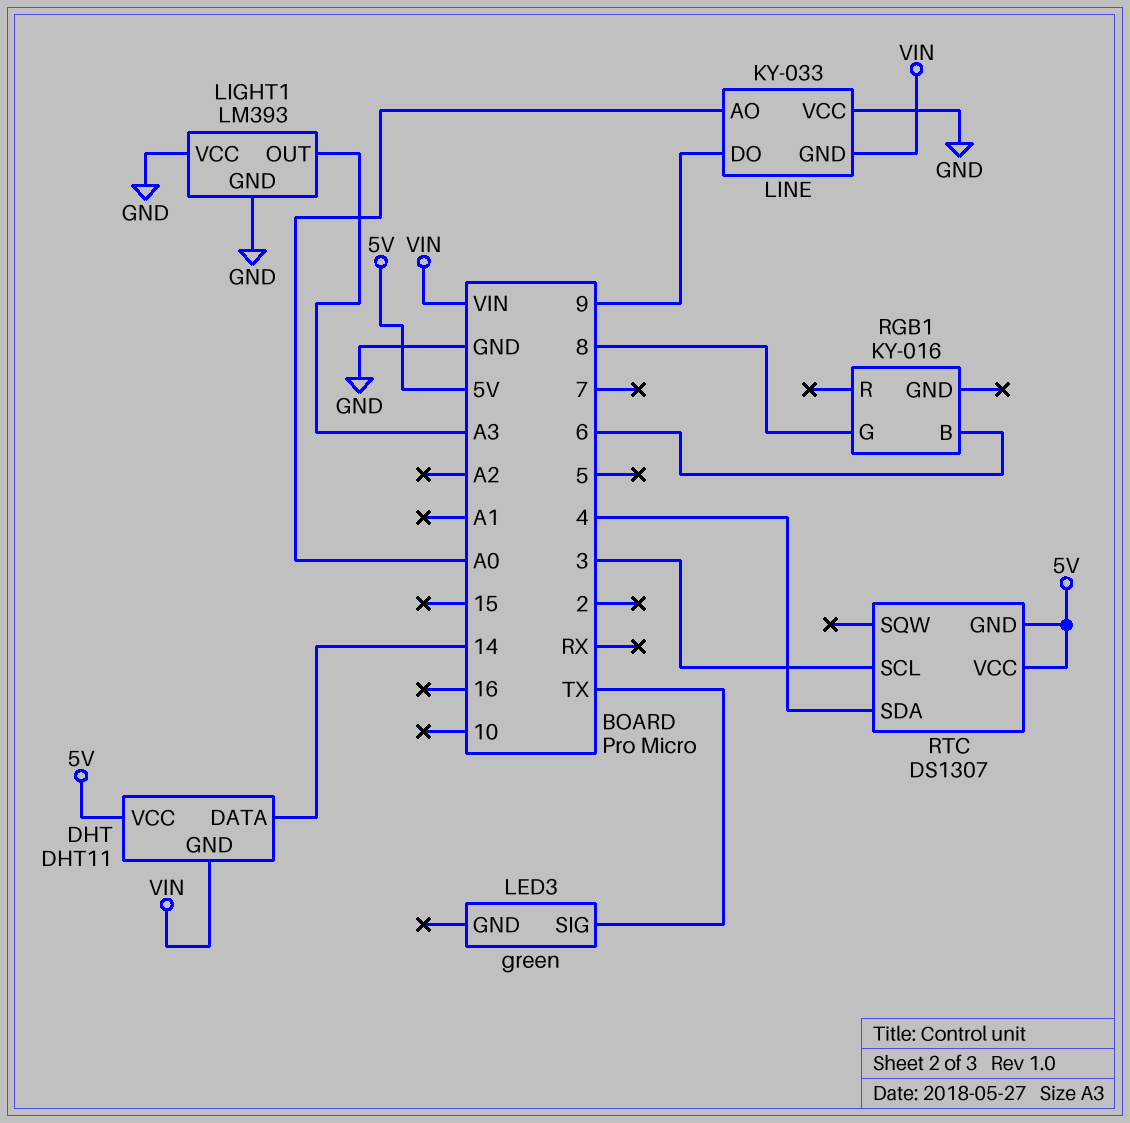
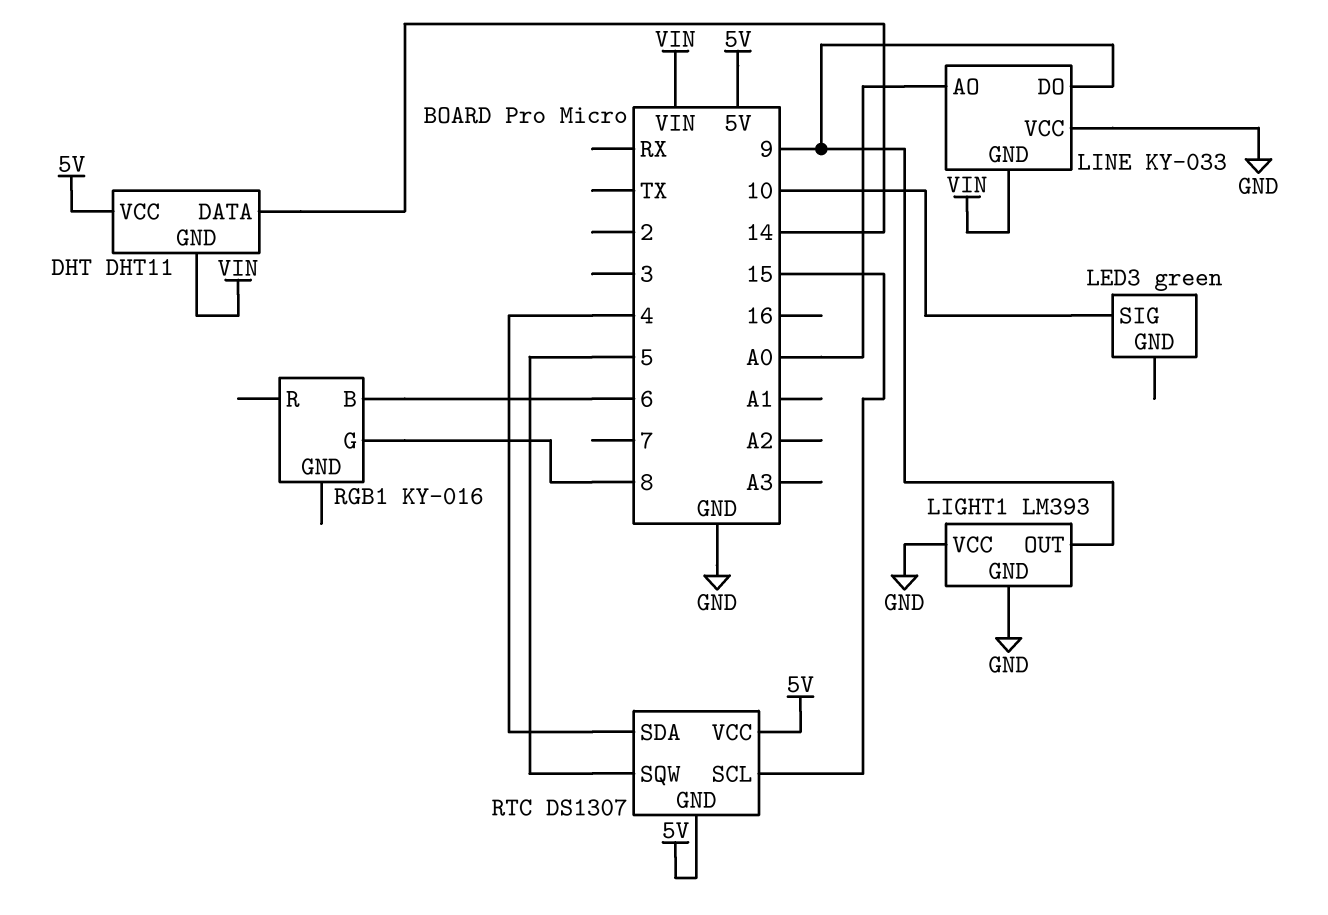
LED3 pin SIG: TX -> 10
LIGHT1 pin OUT: A3 -> 9
RTC pin SCL: 3 -> 15
RTC pin SQW: none -> 5

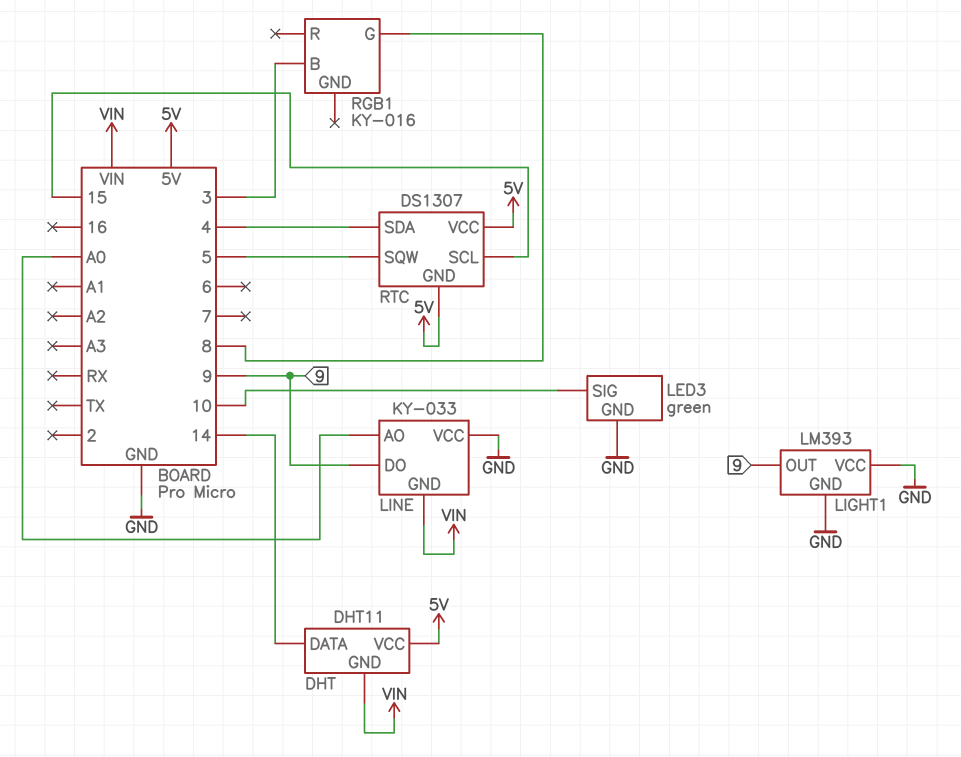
LED3 pin GND: none -> GND
RGB1 pin B: 6 -> 3

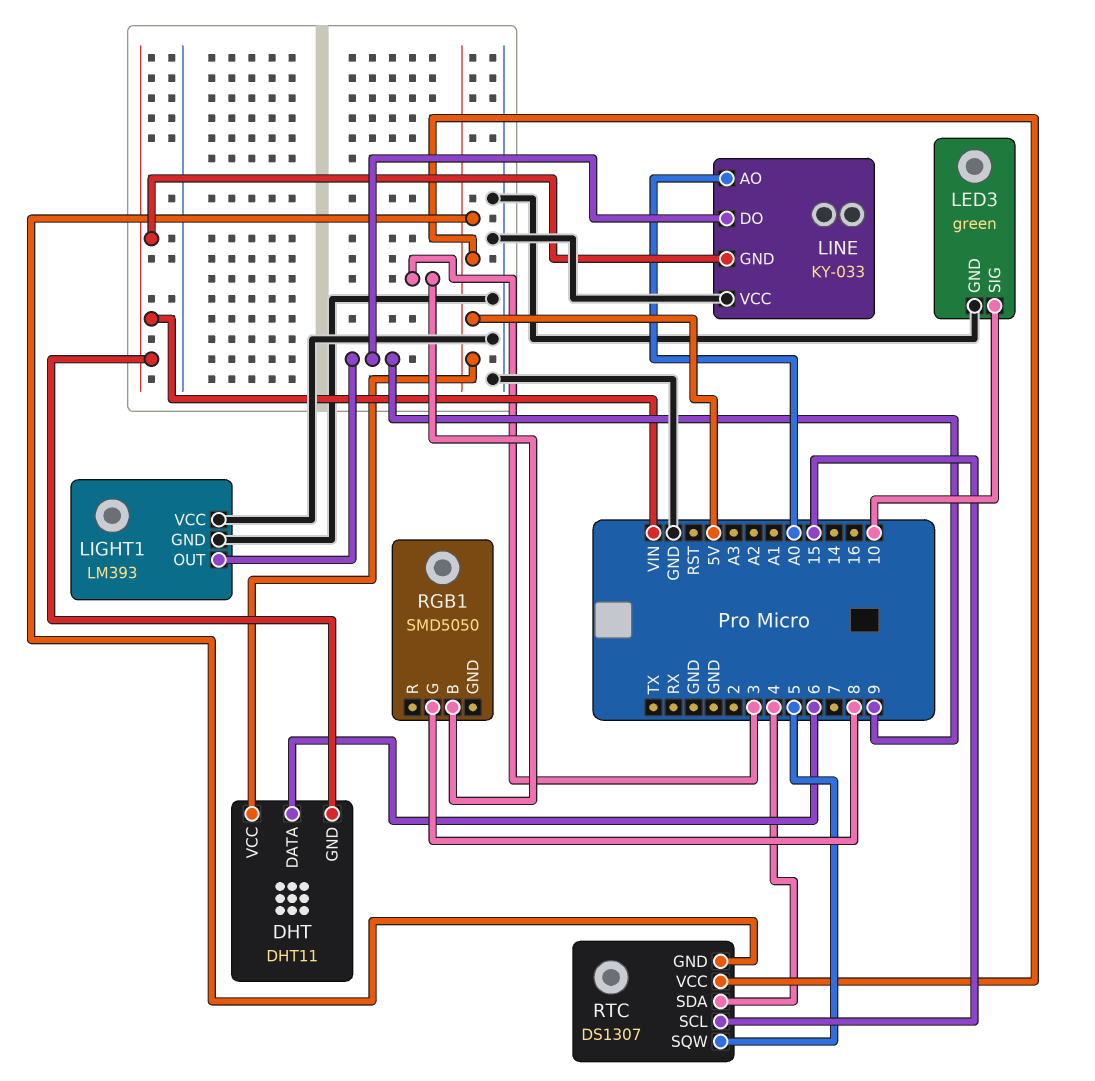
DHT pin DATA: 14 -> 6
RGB1: KY-016 -> SMD5050

